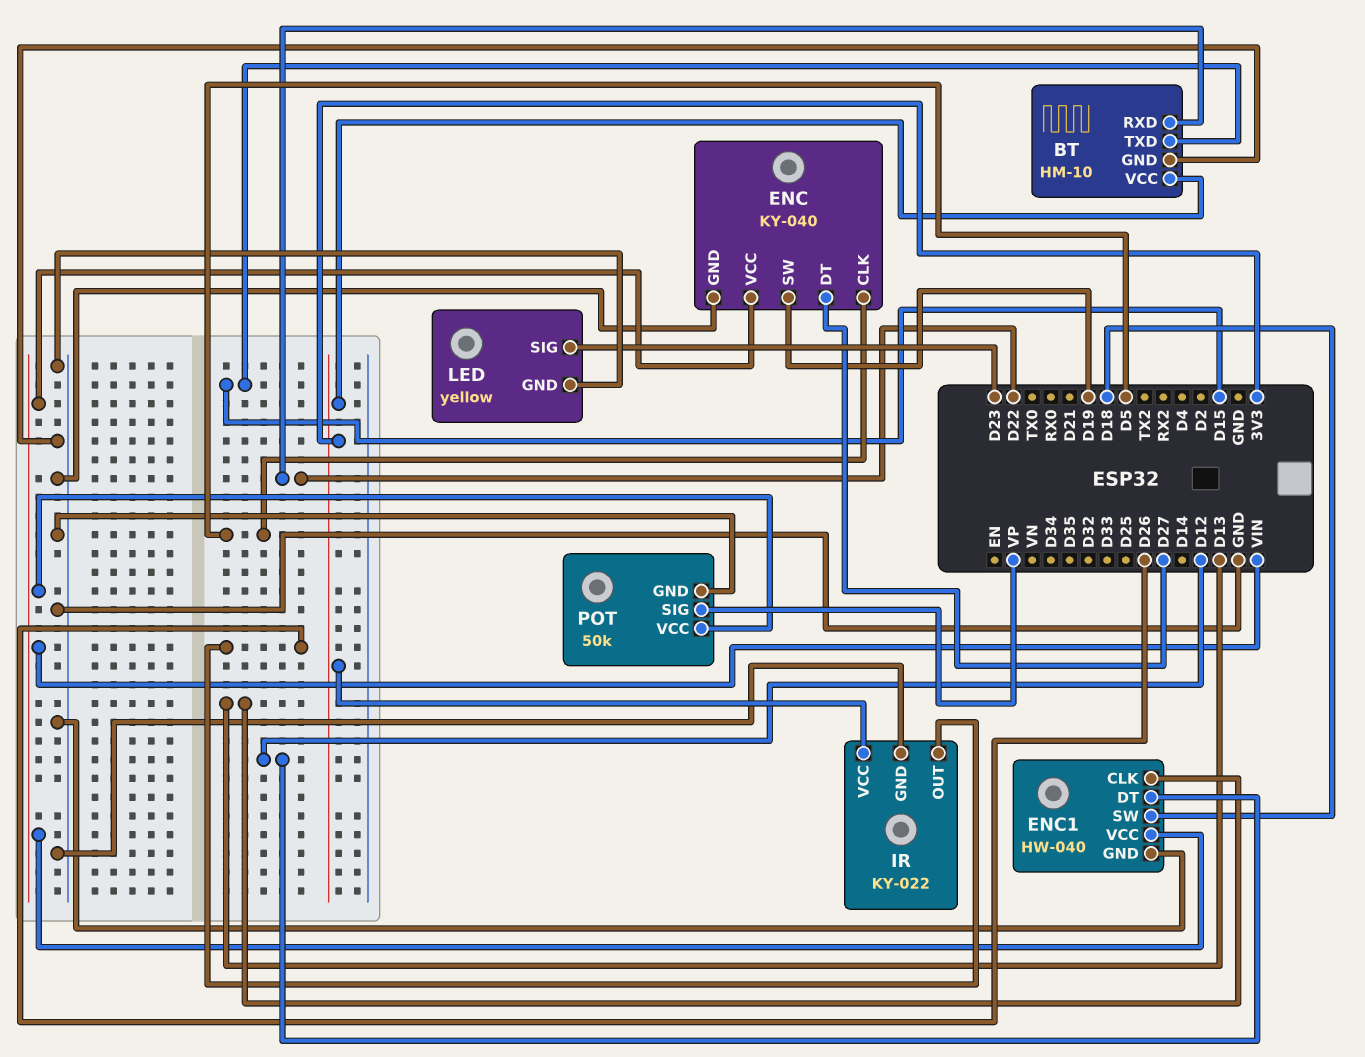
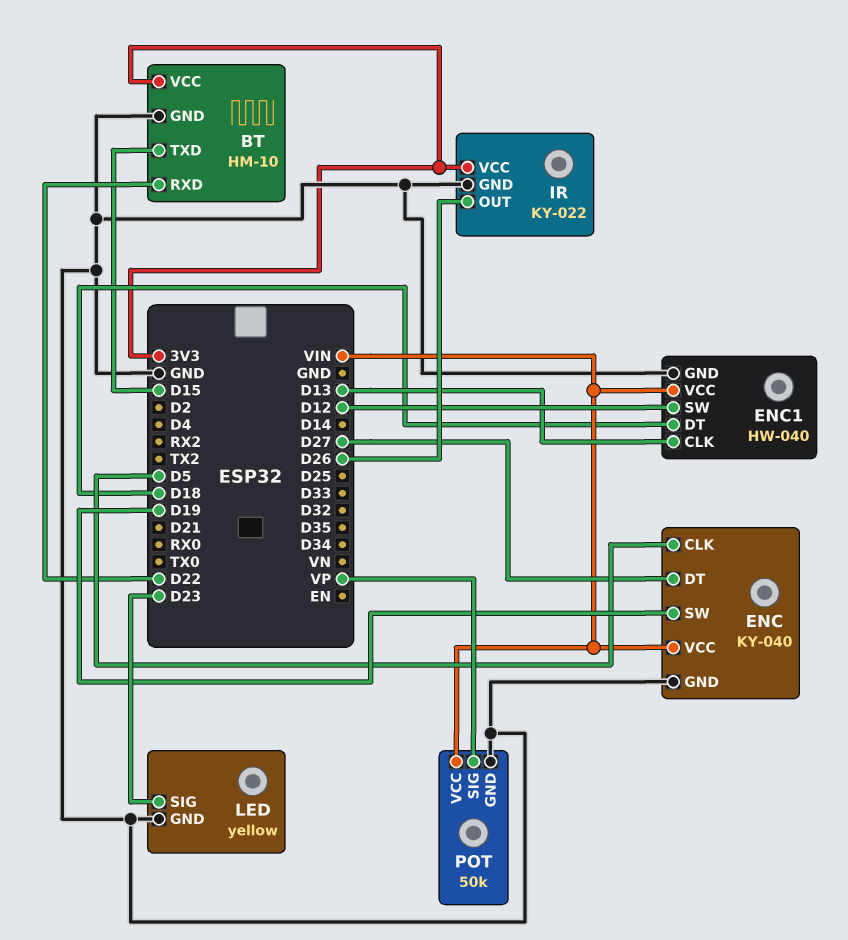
ENC1 pin DT: D12 -> D18
ENC1 pin SW: D18 -> D12

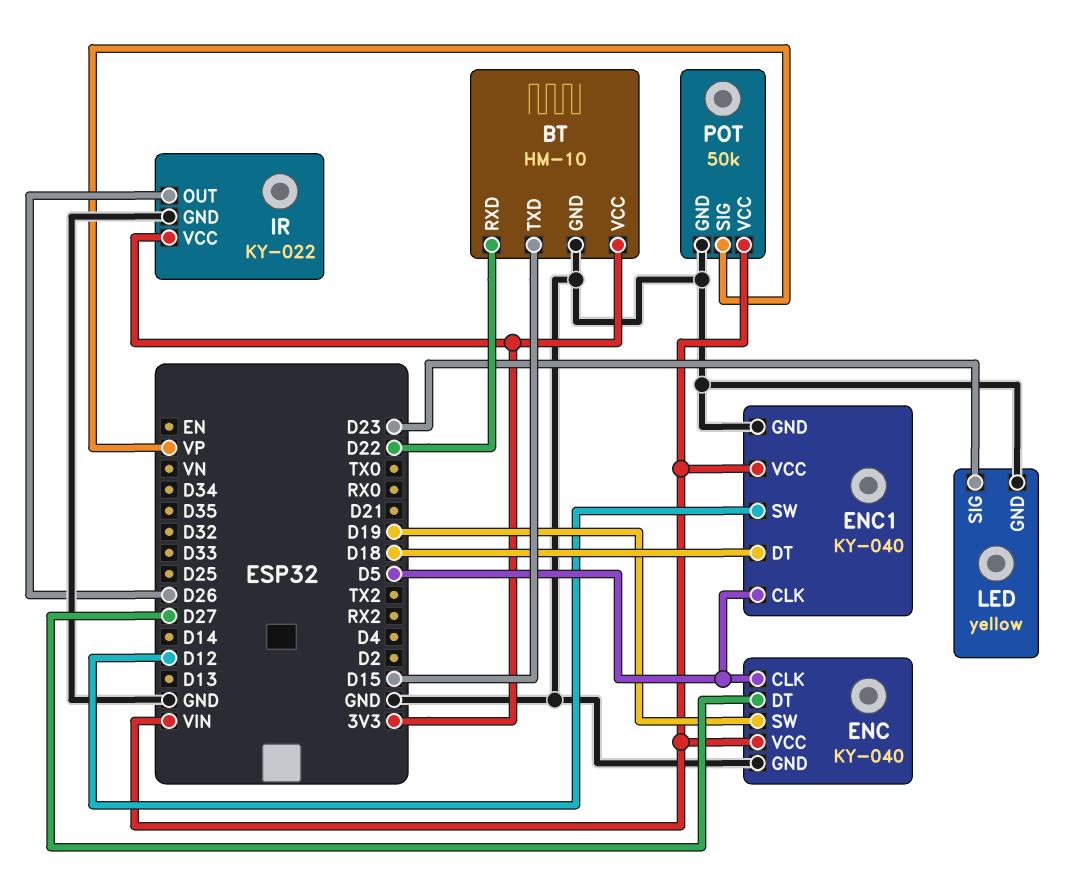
ENC1: HW-040 -> KY-040
ENC1 pin CLK: D13 -> D5

